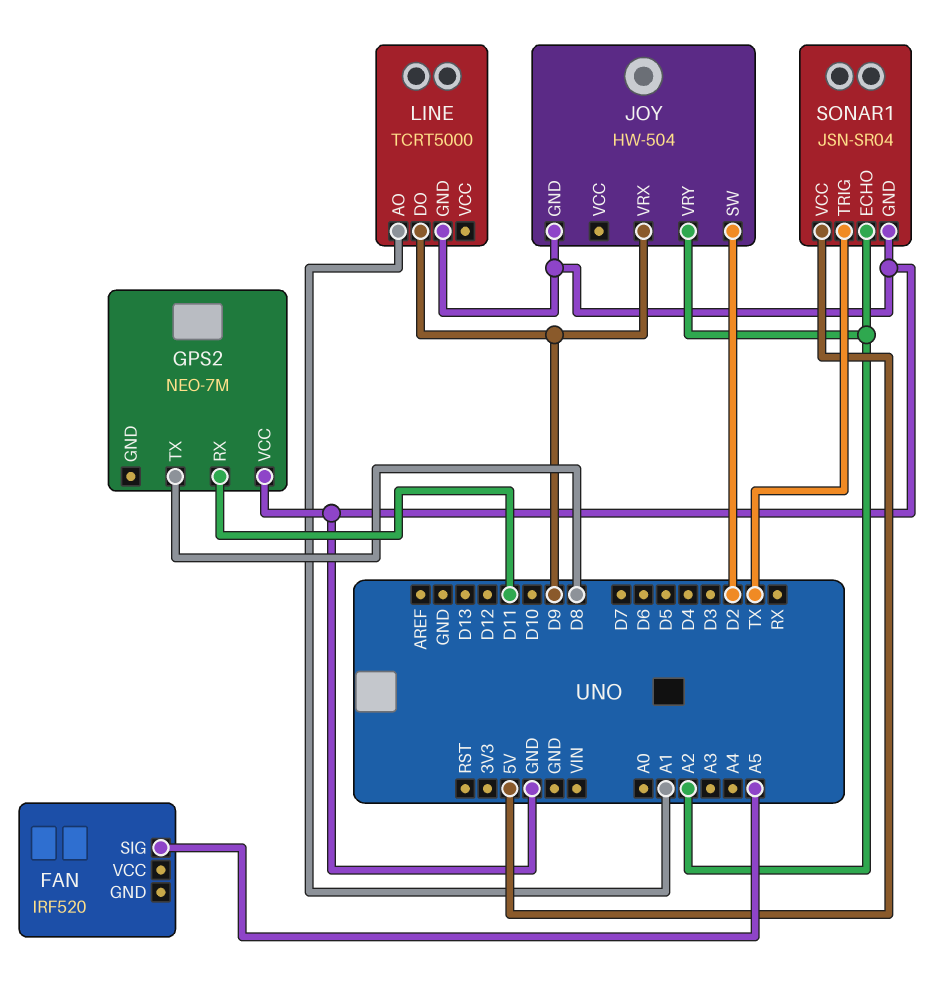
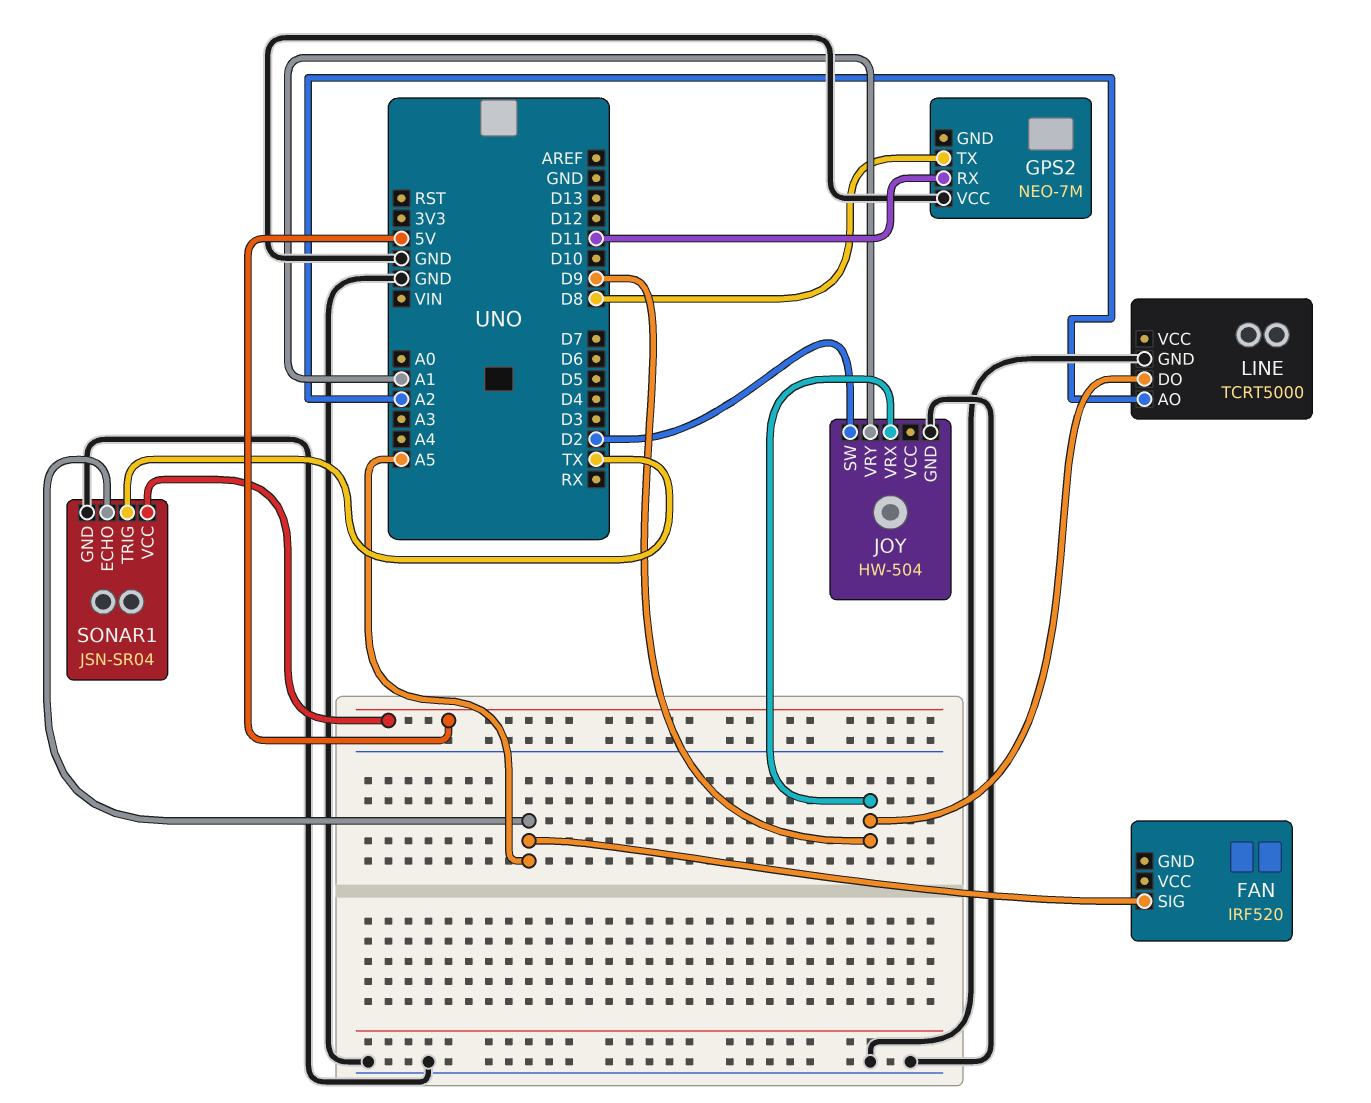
JOY pin VRY: A2 -> A1
LINE pin AO: A1 -> A2
SONAR1 pin ECHO: A2 -> A5

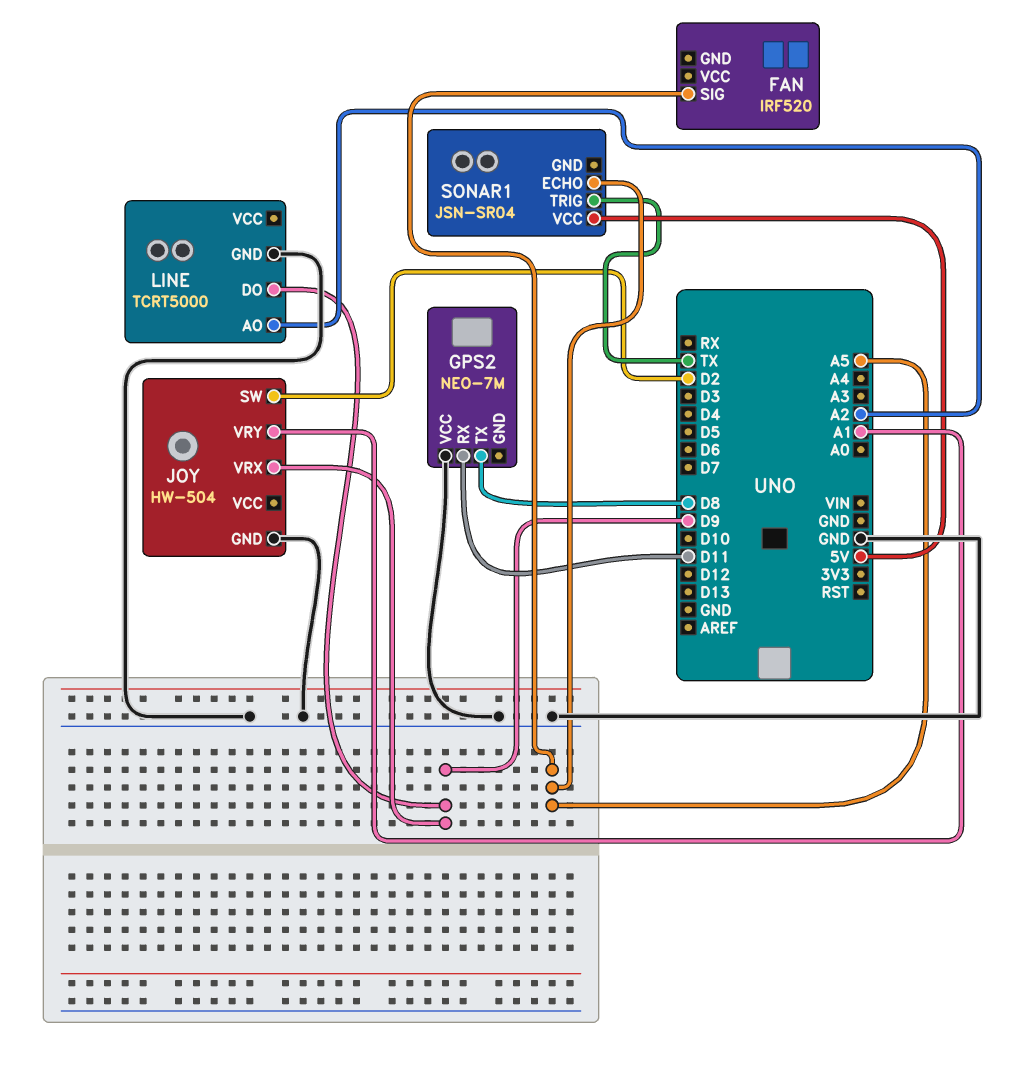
SONAR1 pin GND: GND -> none

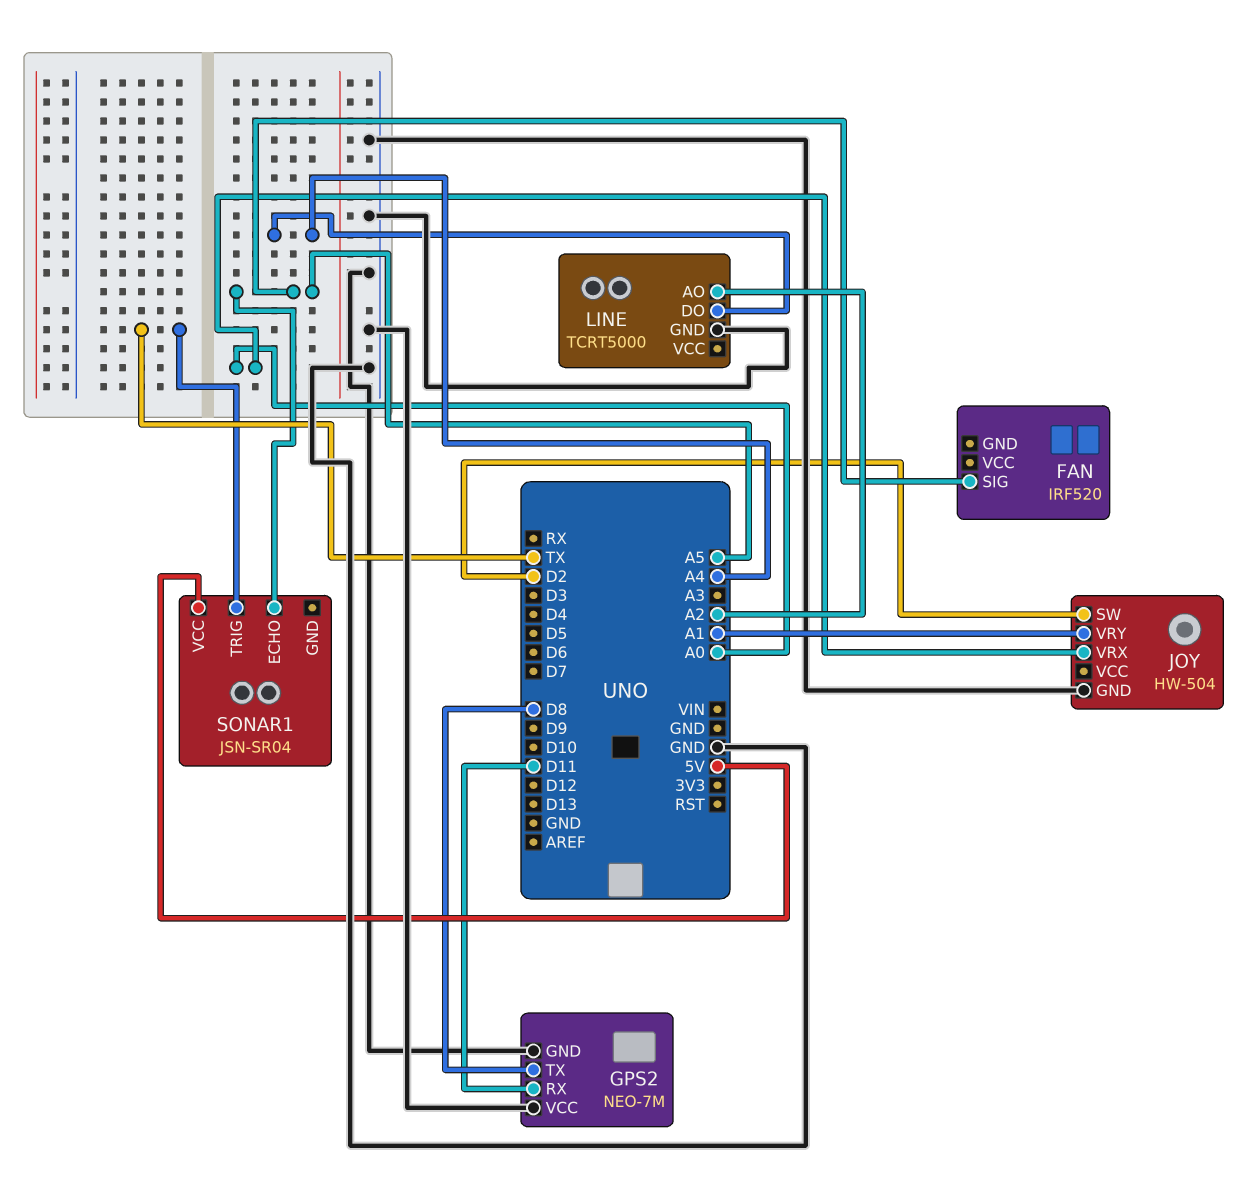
GPS2 pin GND: none -> GND
JOY pin VRX: D9 -> A0
LINE pin DO: D9 -> A4

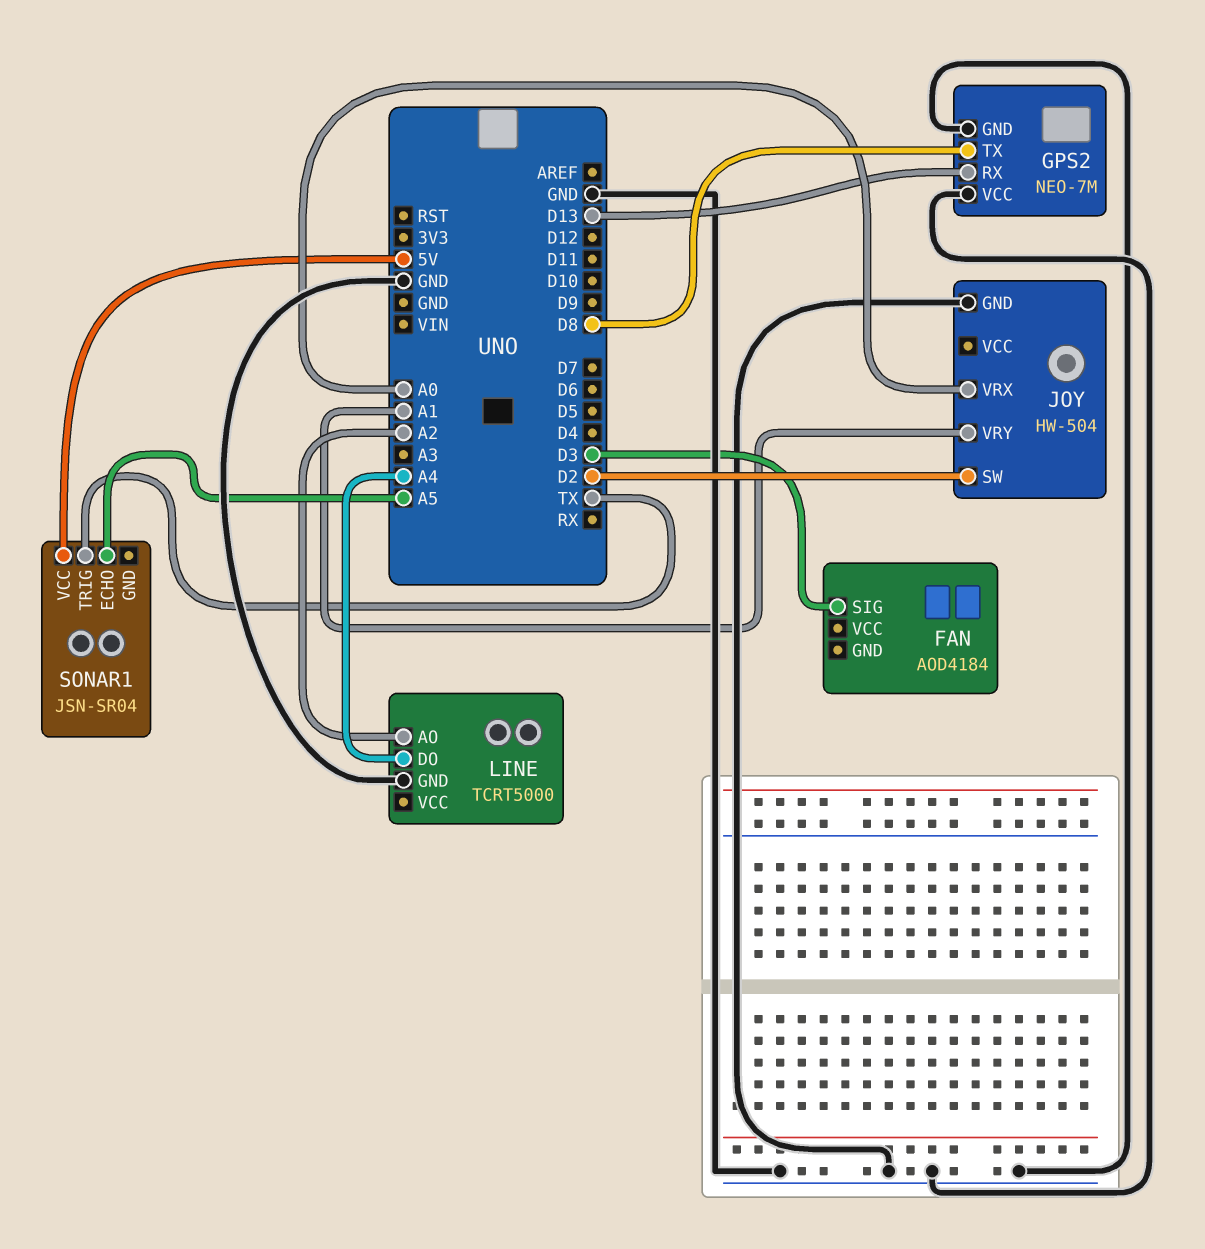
FAN: IRF520 -> AOD4184
FAN pin SIG: A5 -> D3
GPS2 pin RX: D11 -> D13

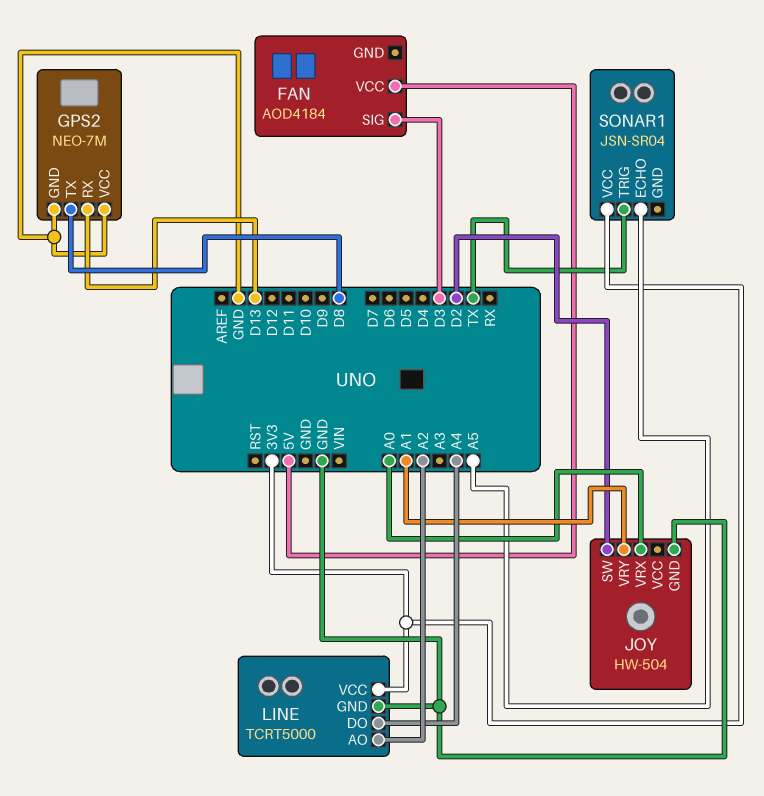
FAN pin VCC: none -> 5V
LINE pin VCC: none -> 3V3
SONAR1 pin VCC: 5V -> 3V3

